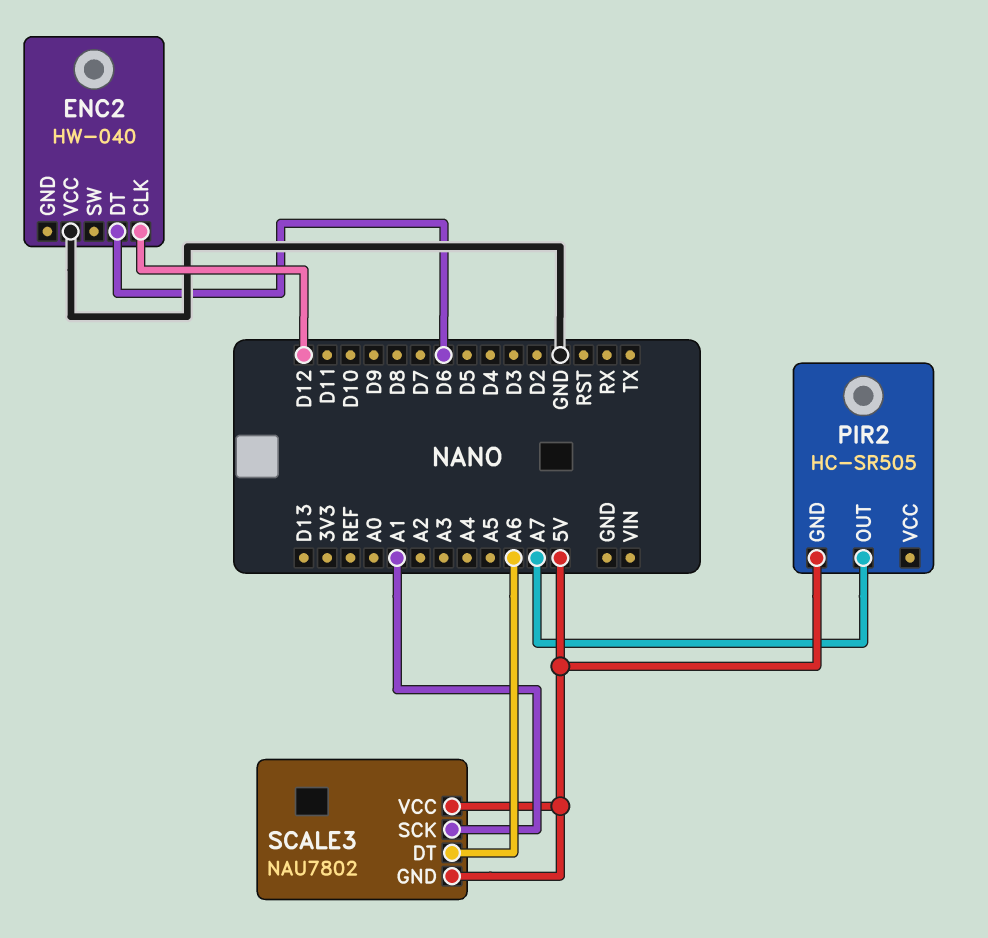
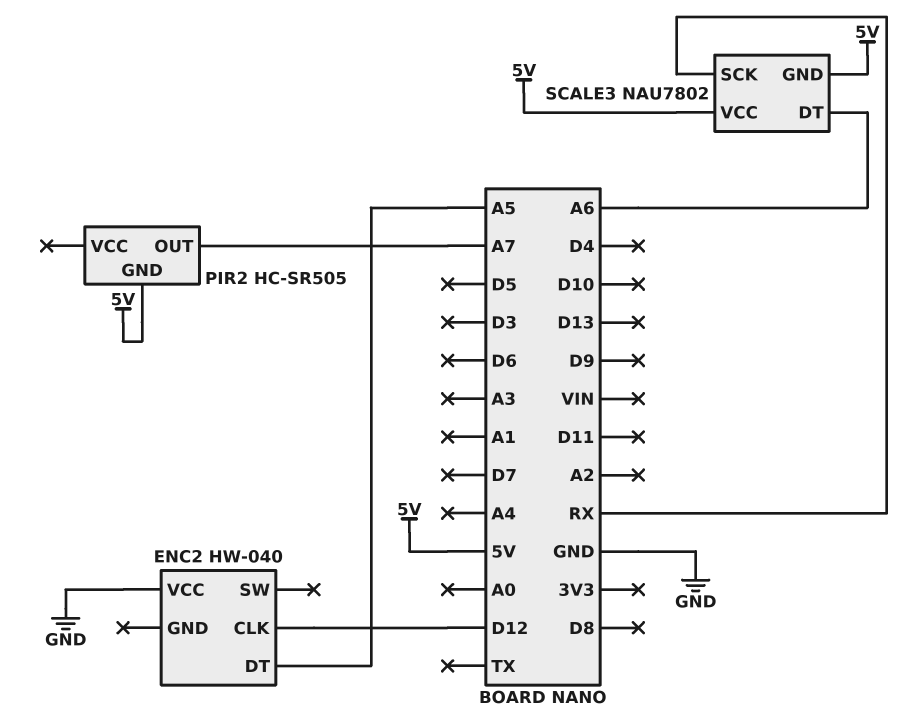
ENC2 pin DT: D6 -> A5
SCALE3 pin SCK: A1 -> RX

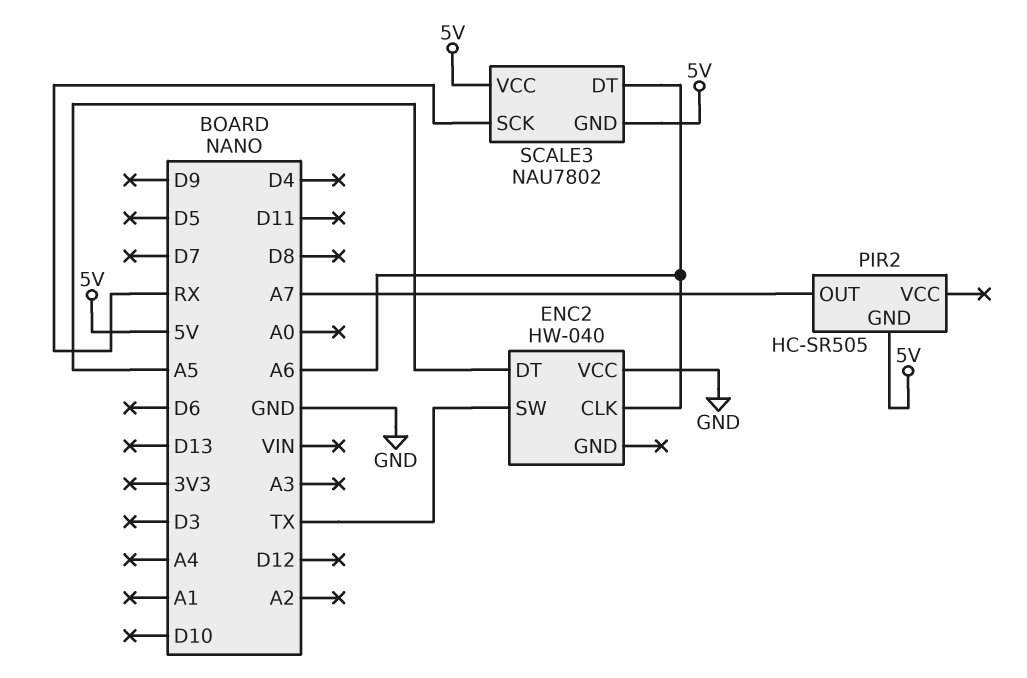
ENC2 pin CLK: D12 -> A6
ENC2 pin SW: none -> TX

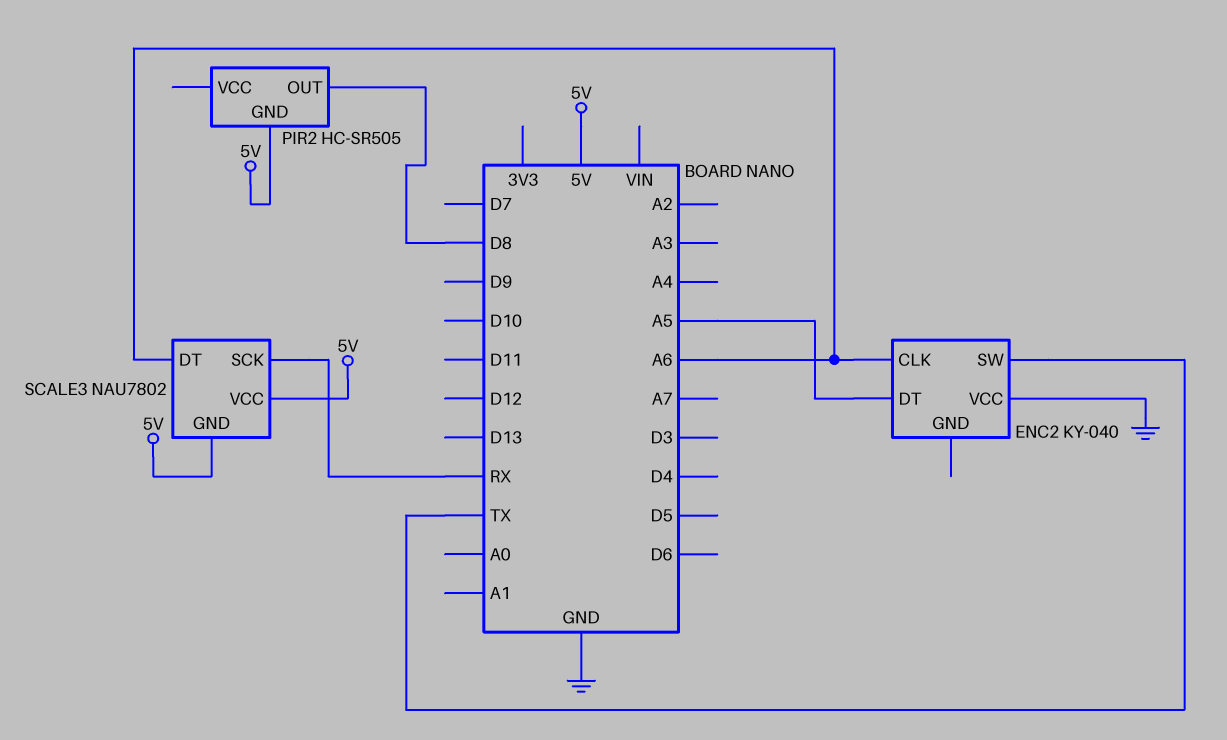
ENC2: HW-040 -> KY-040
PIR2 pin OUT: A7 -> D8

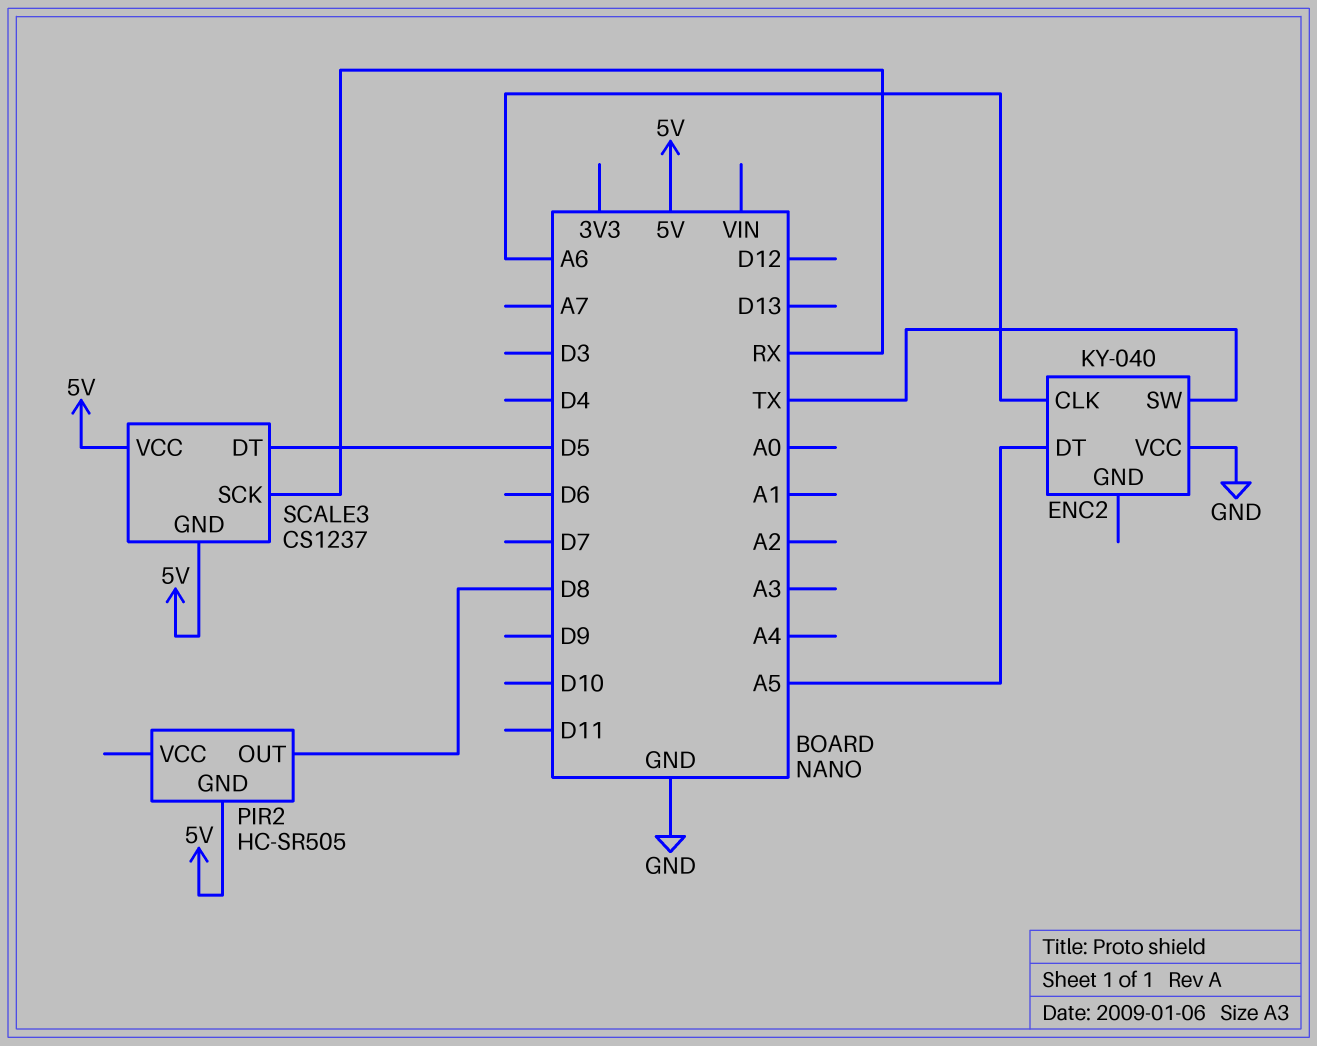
SCALE3: NAU7802 -> CS1237
SCALE3 pin DT: A6 -> D5

